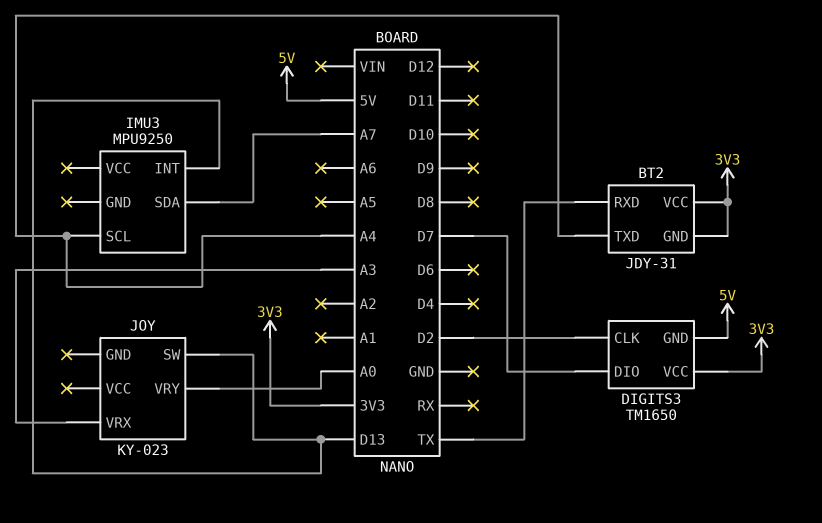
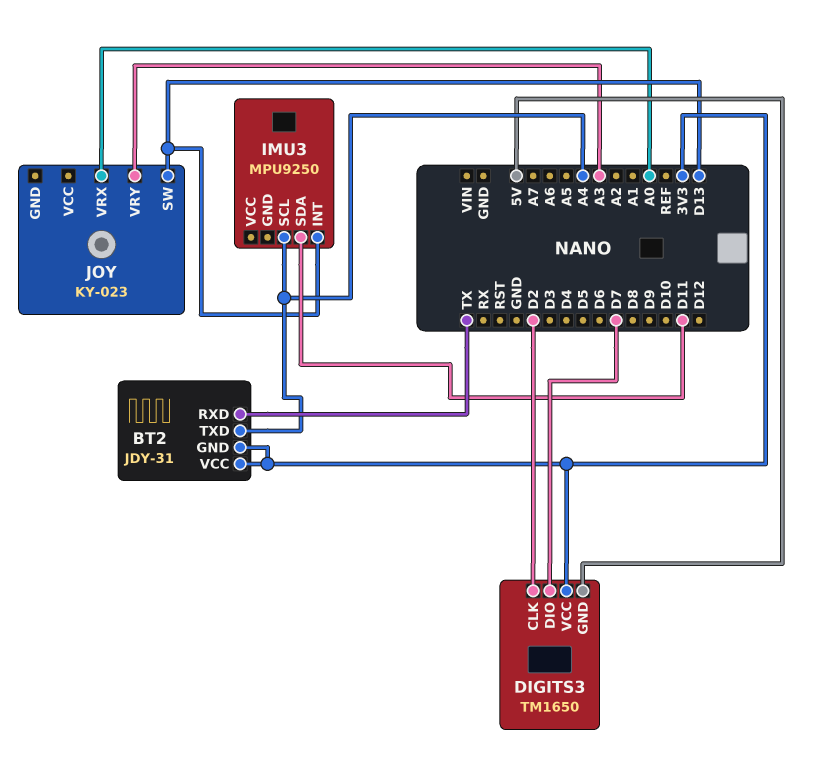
IMU3 pin SDA: A7 -> D11
JOY pin VRX: A3 -> A0
JOY pin VRY: A0 -> A3

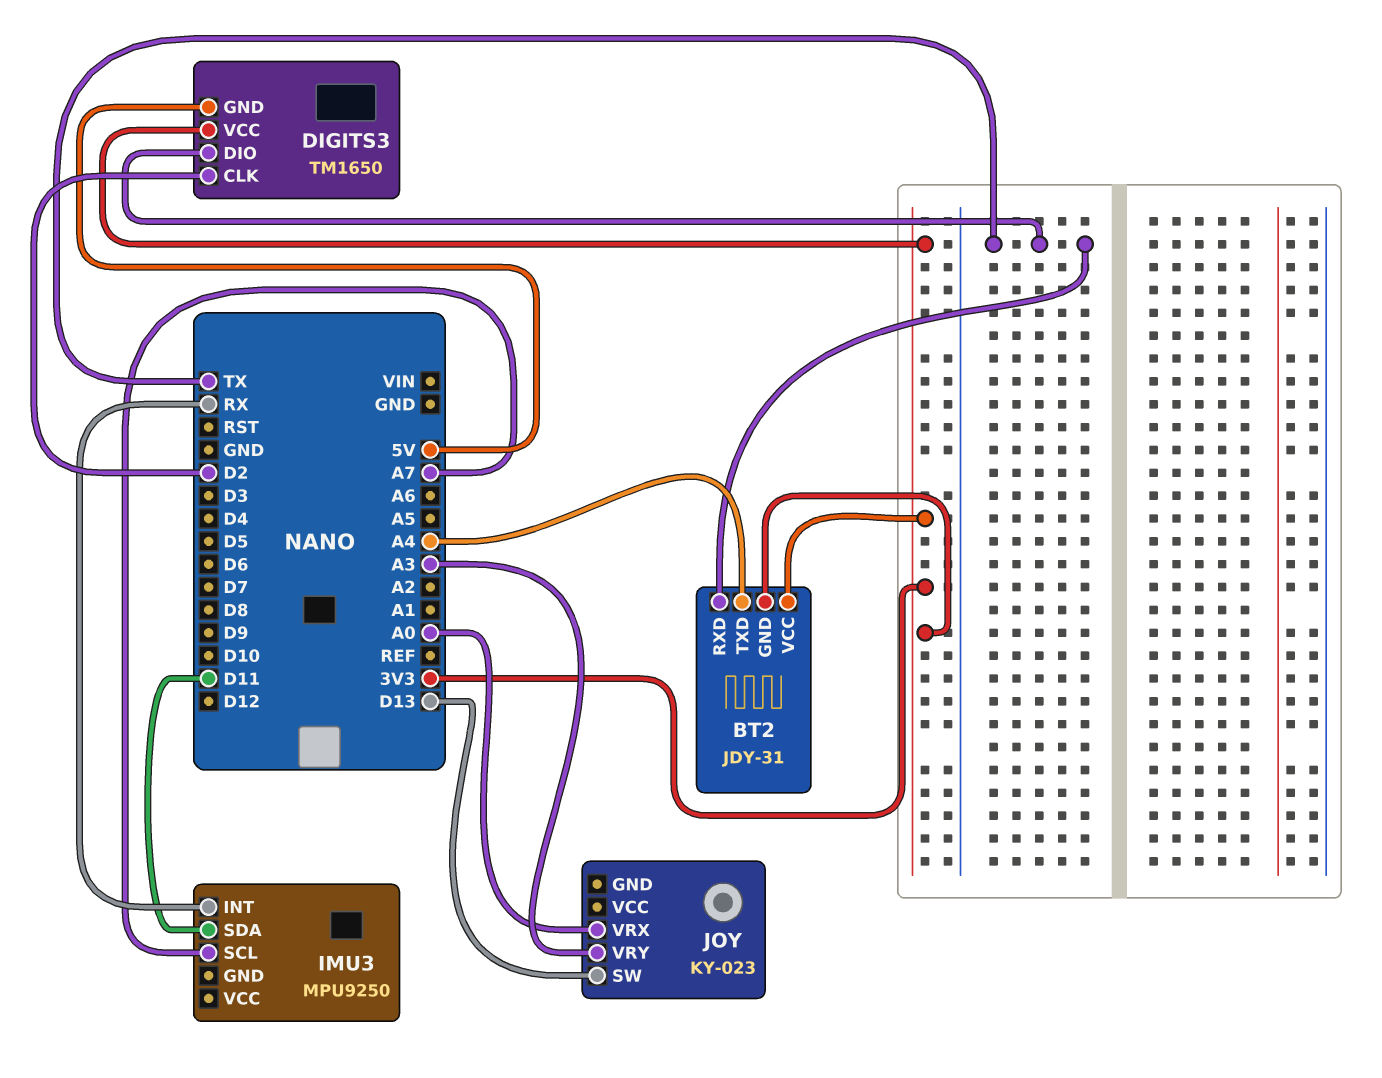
DIGITS3 pin DIO: D7 -> TX
IMU3 pin INT: D13 -> RX
IMU3 pin SCL: A4 -> A7

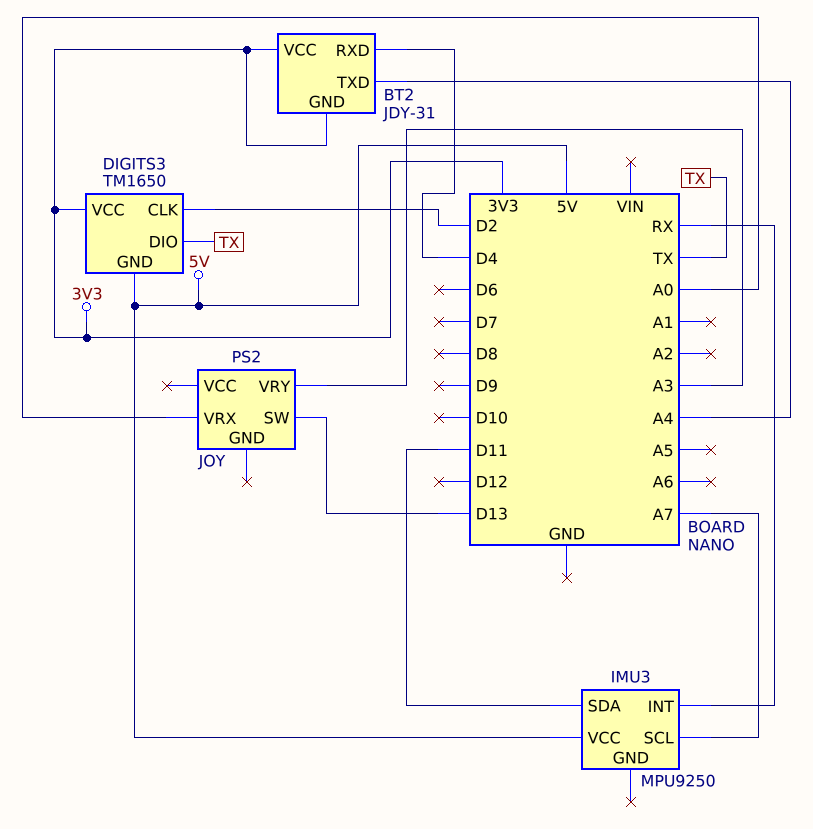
BT2 pin RXD: TX -> D4
IMU3 pin VCC: none -> 5V
JOY: KY-023 -> PS2

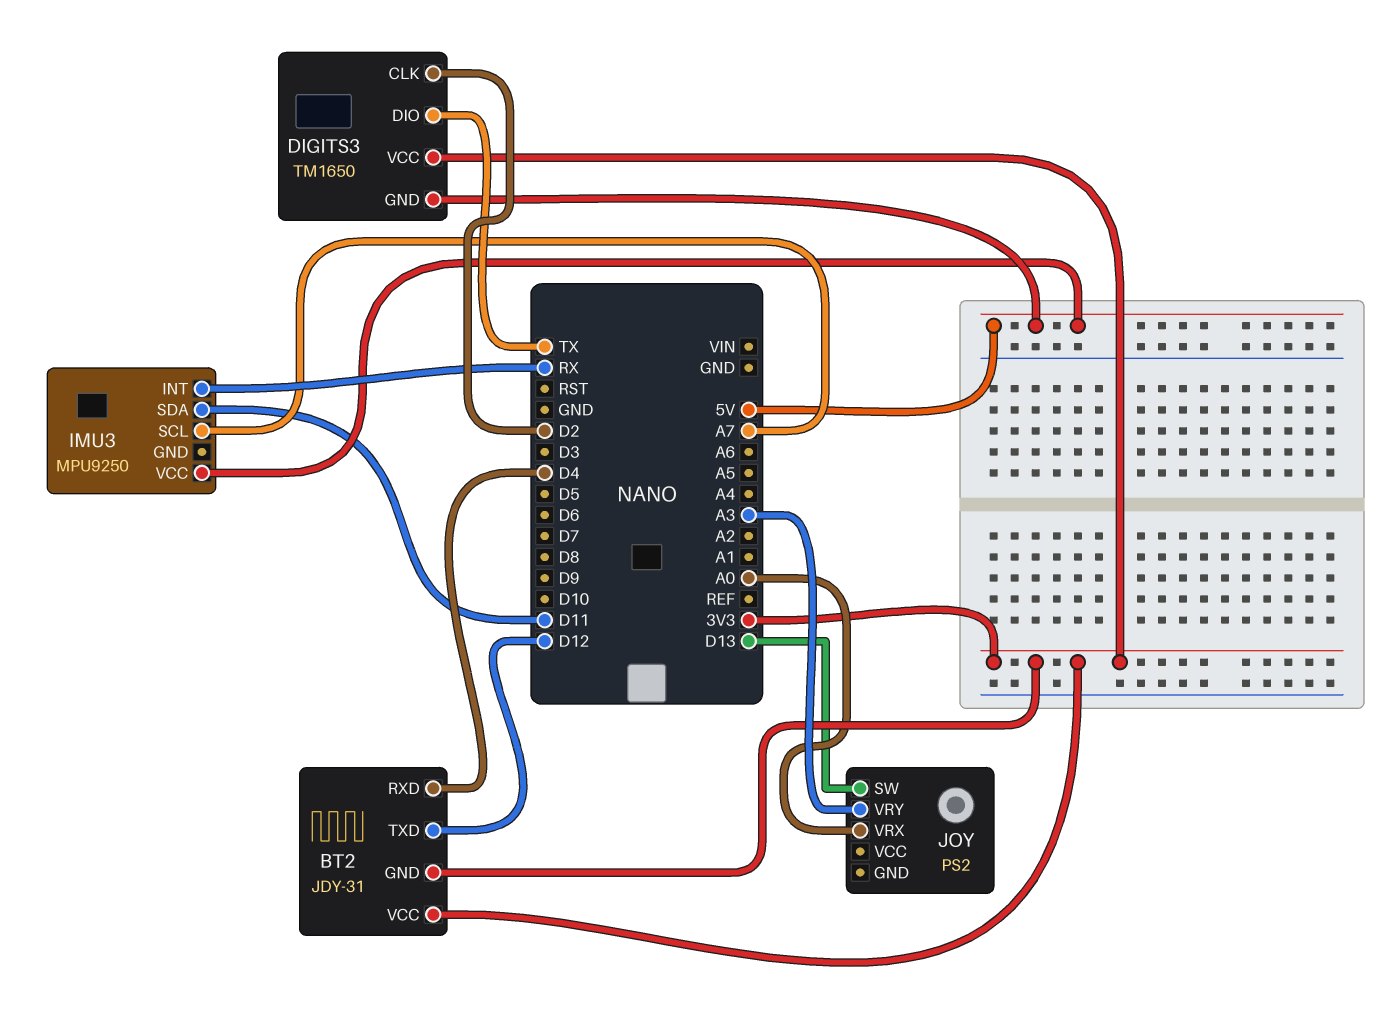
BT2 pin TXD: A4 -> D12

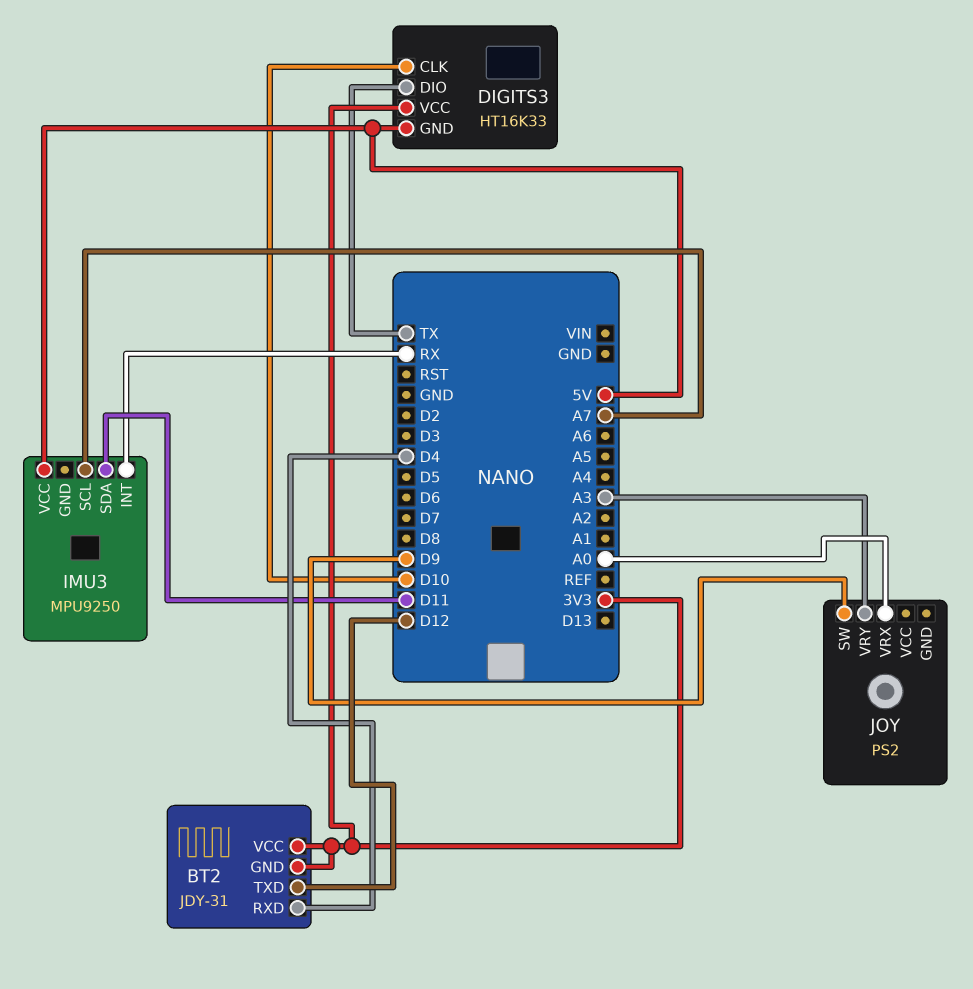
DIGITS3: TM1650 -> HT16K33
DIGITS3 pin CLK: D2 -> D10
JOY pin SW: D13 -> D9

